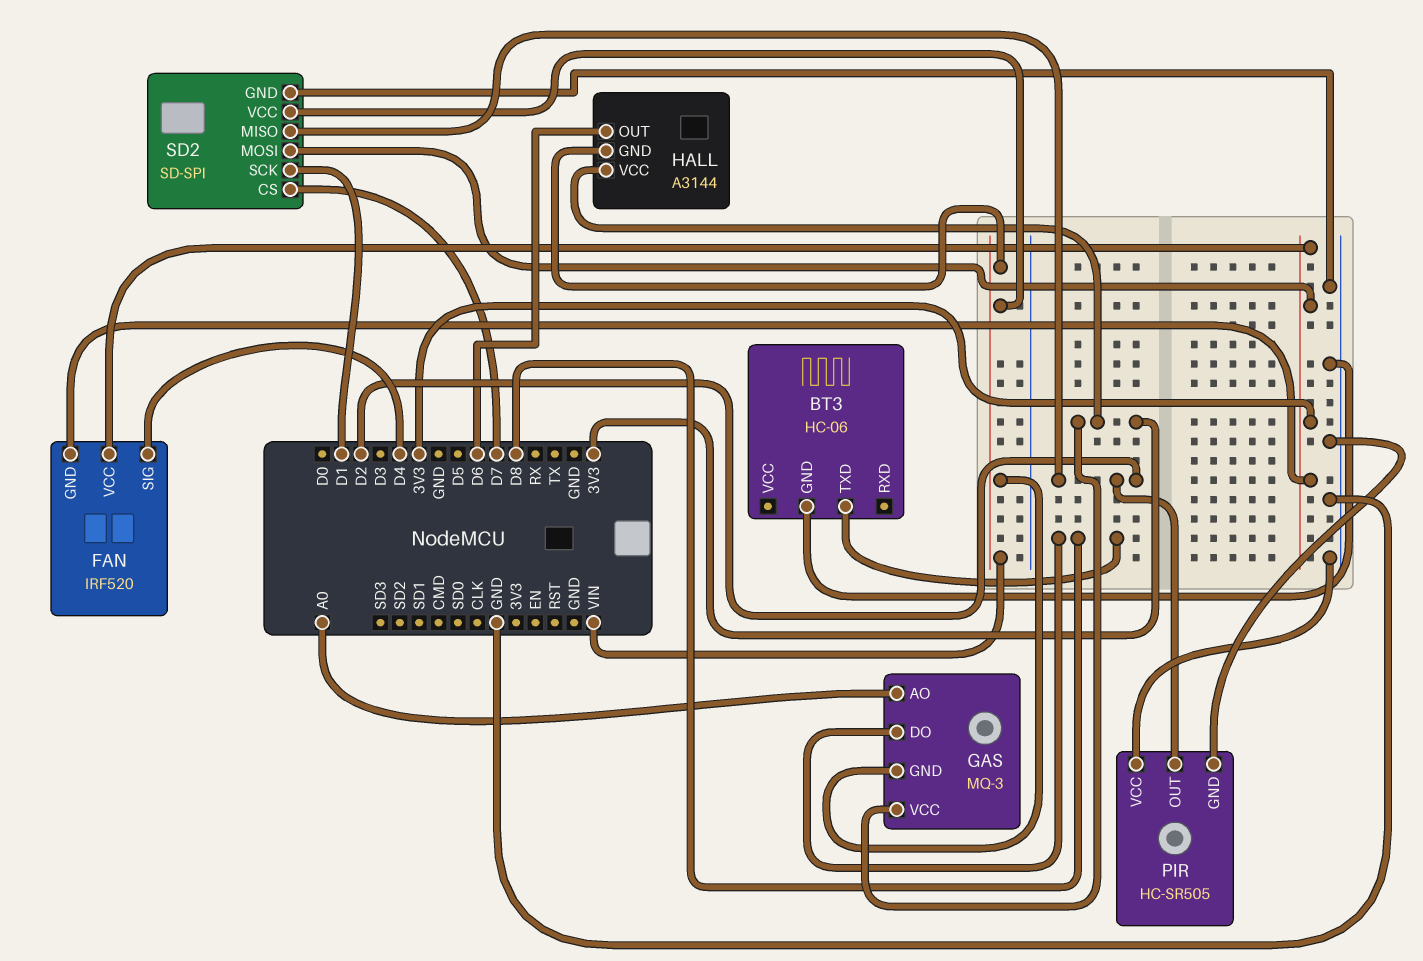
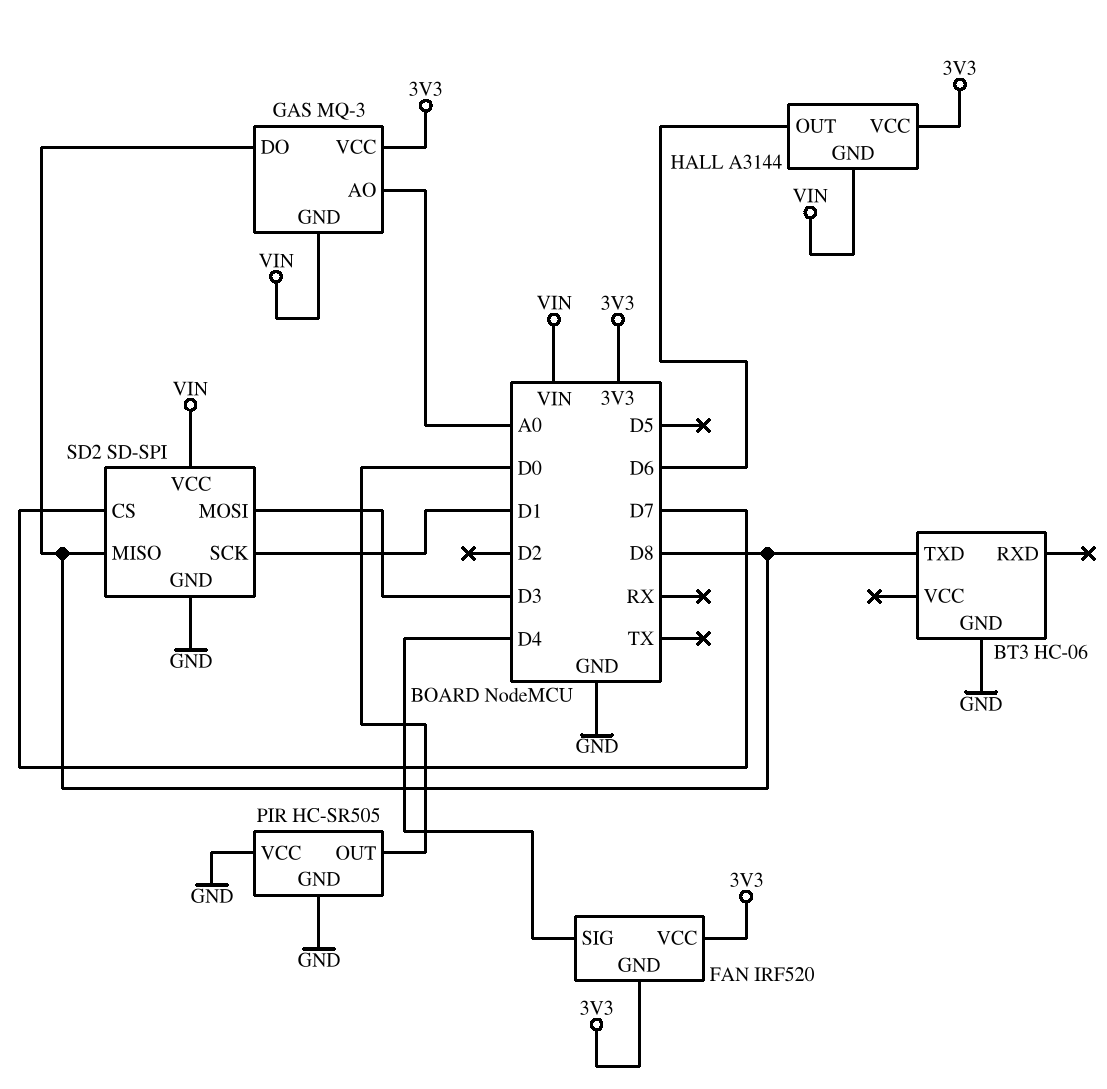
PIR pin OUT: D2 -> D0
SD2 pin MISO: D2 -> D8
SD2 pin MOSI: 3V3 -> D3

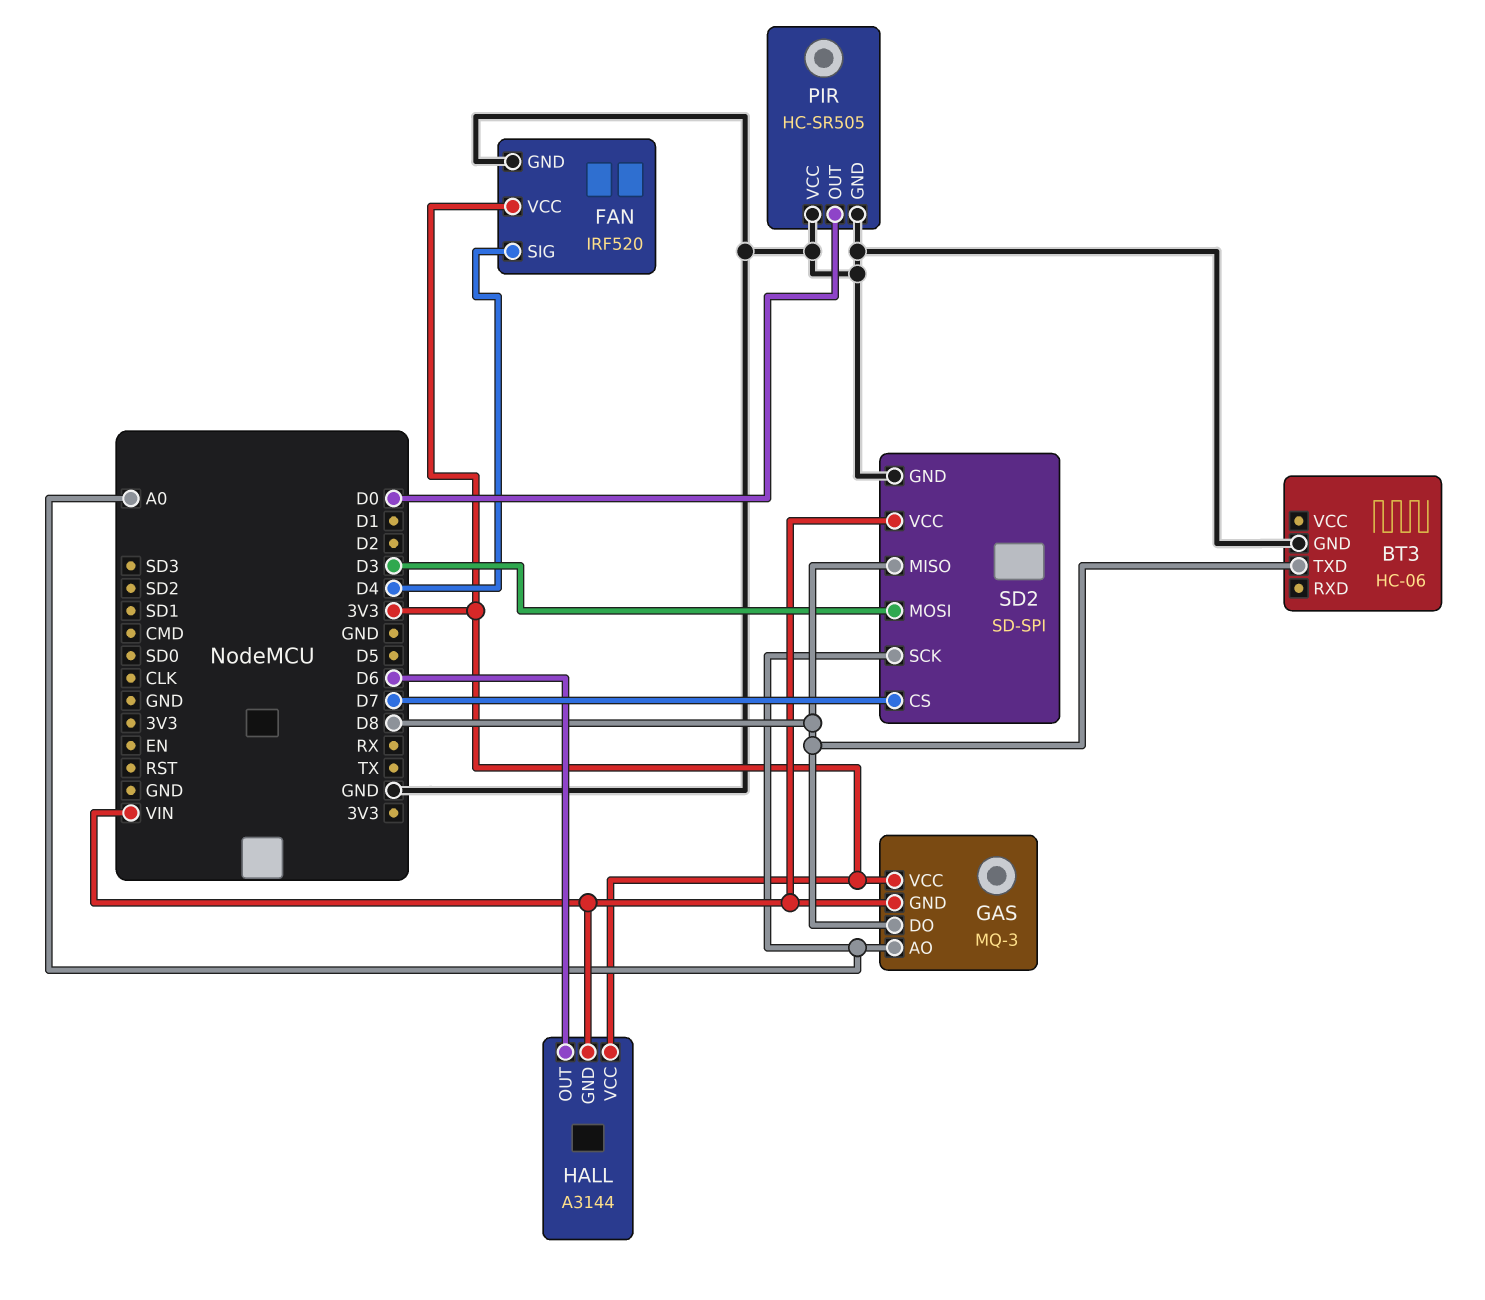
FAN pin GND: 3V3 -> GND
SD2 pin SCK: D1 -> A0

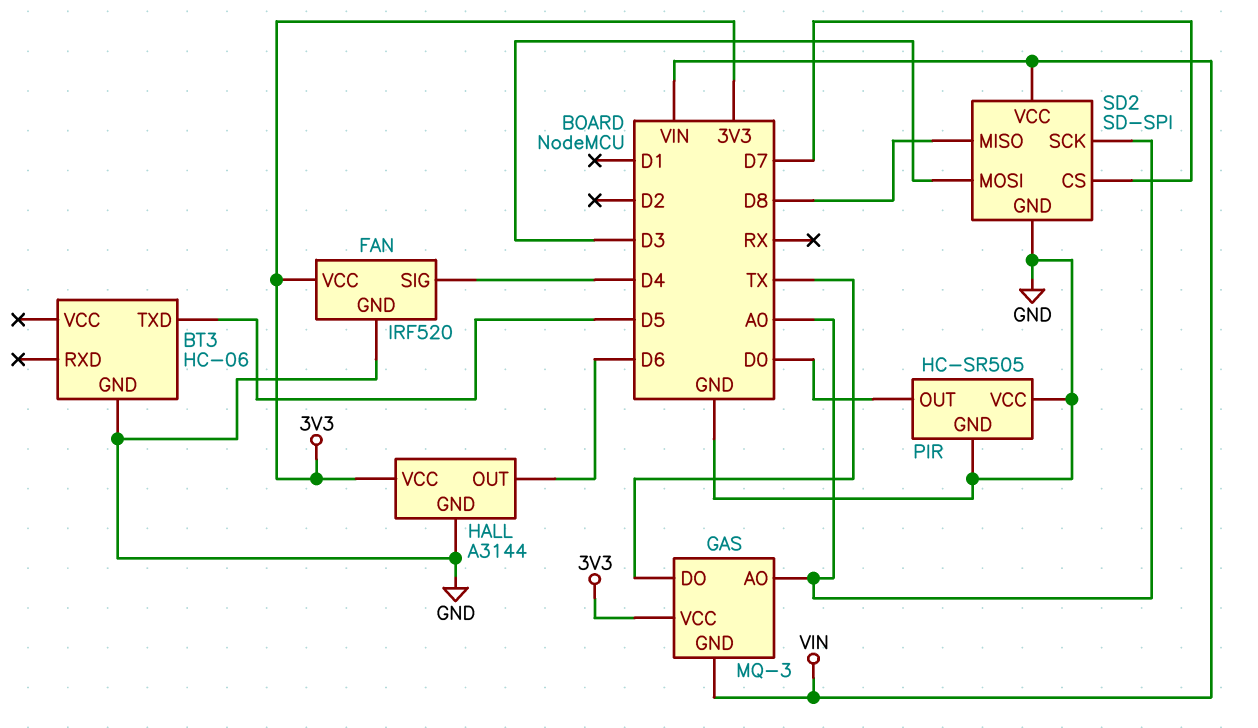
BT3 pin TXD: D8 -> D5
GAS pin DO: D8 -> TX
HALL pin GND: VIN -> GND

